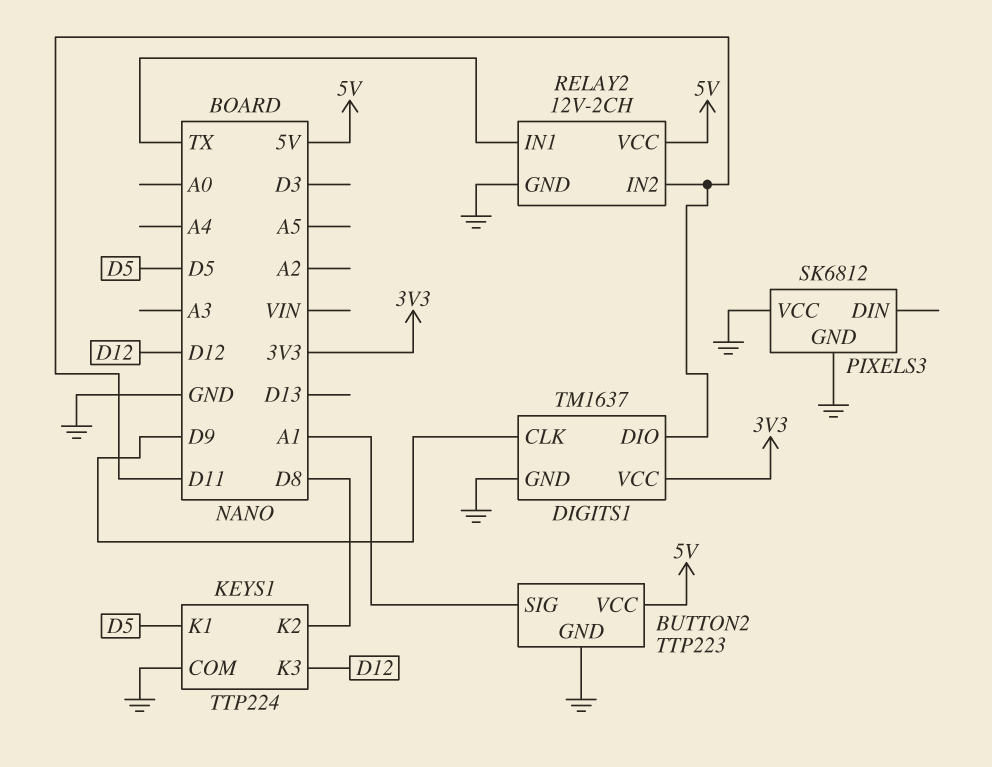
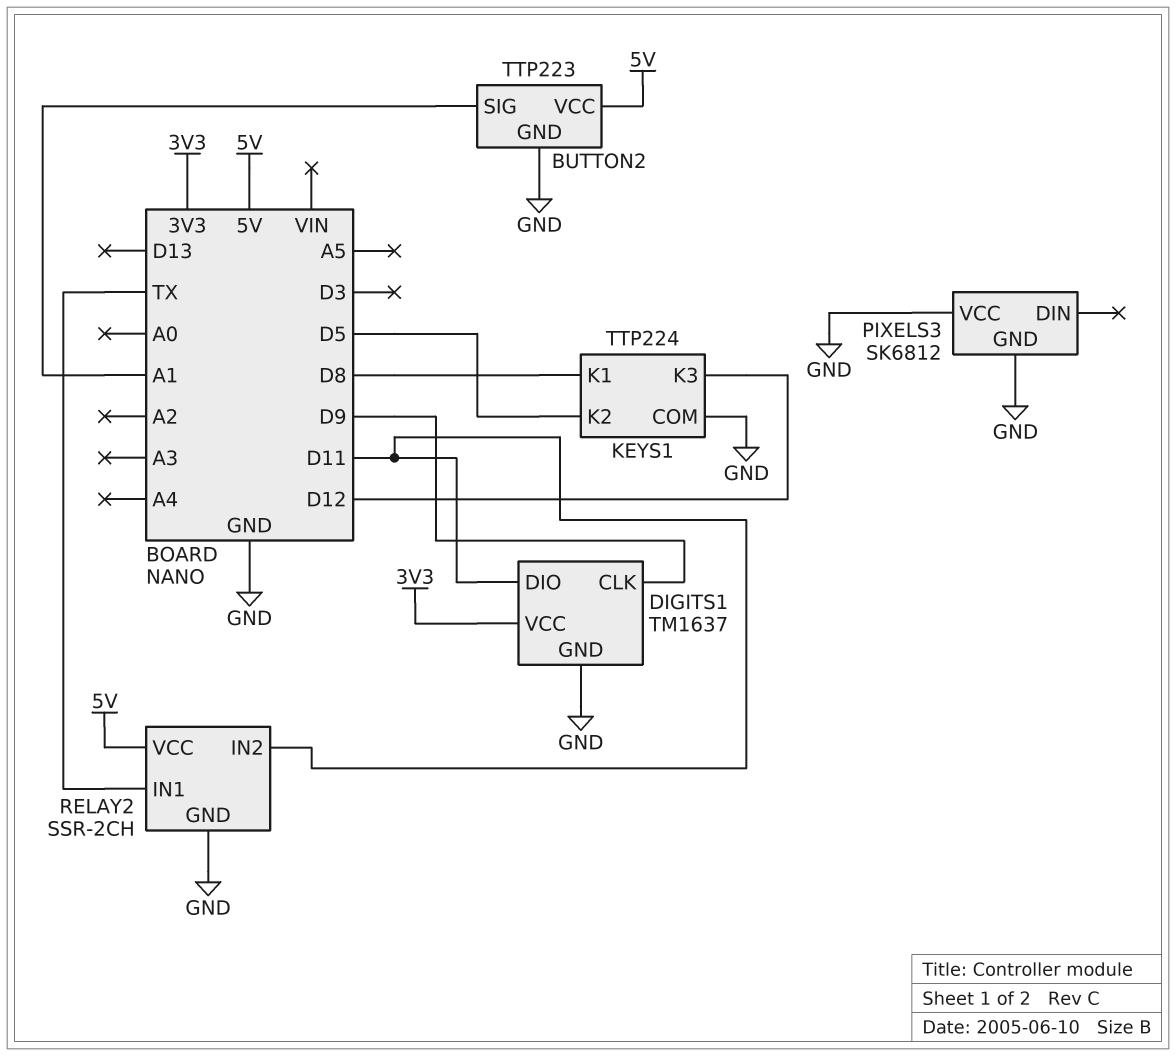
KEYS1 pin K1: D5 -> D8
KEYS1 pin K2: D8 -> D5
RELAY2: 12V-2CH -> SSR-2CH

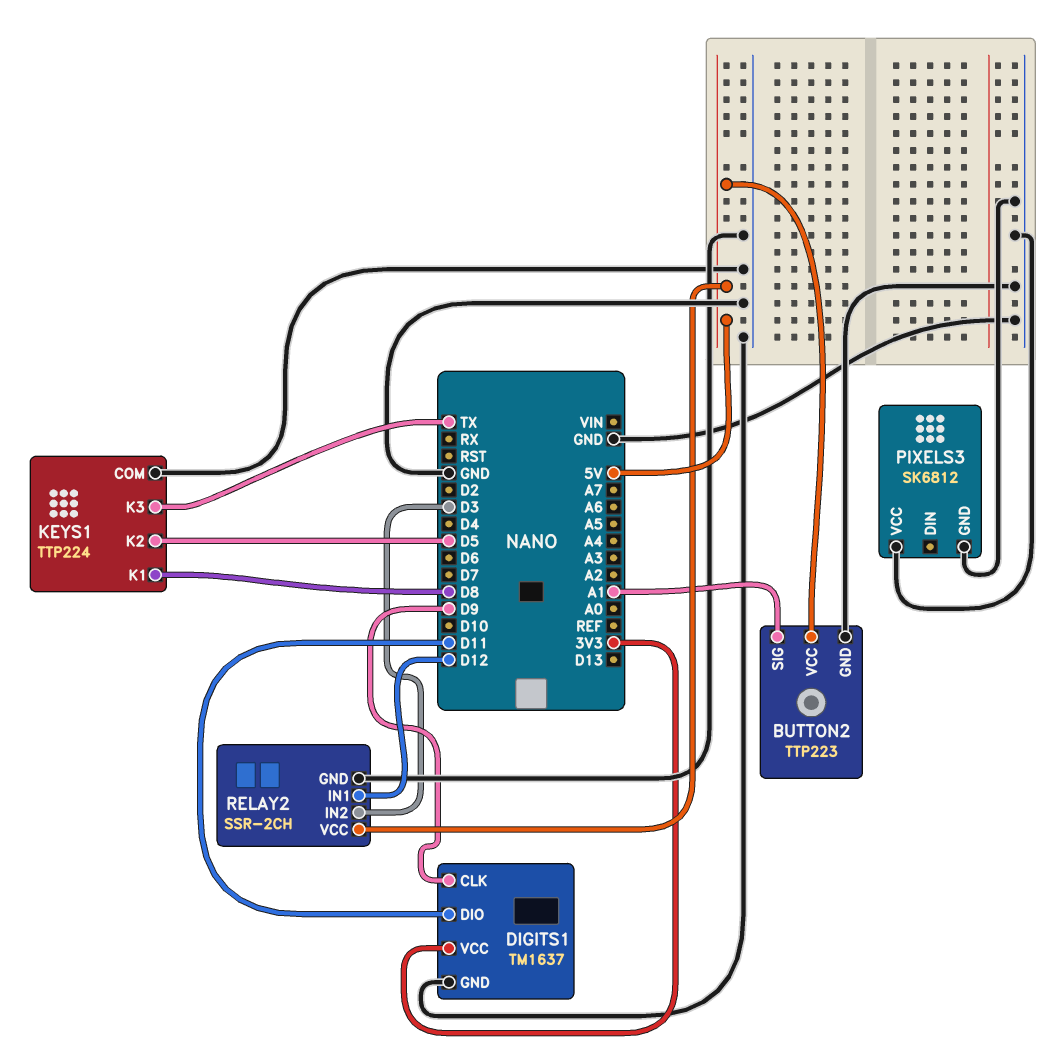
KEYS1 pin K3: D12 -> TX
RELAY2 pin IN1: TX -> D12
RELAY2 pin IN2: D11 -> D3

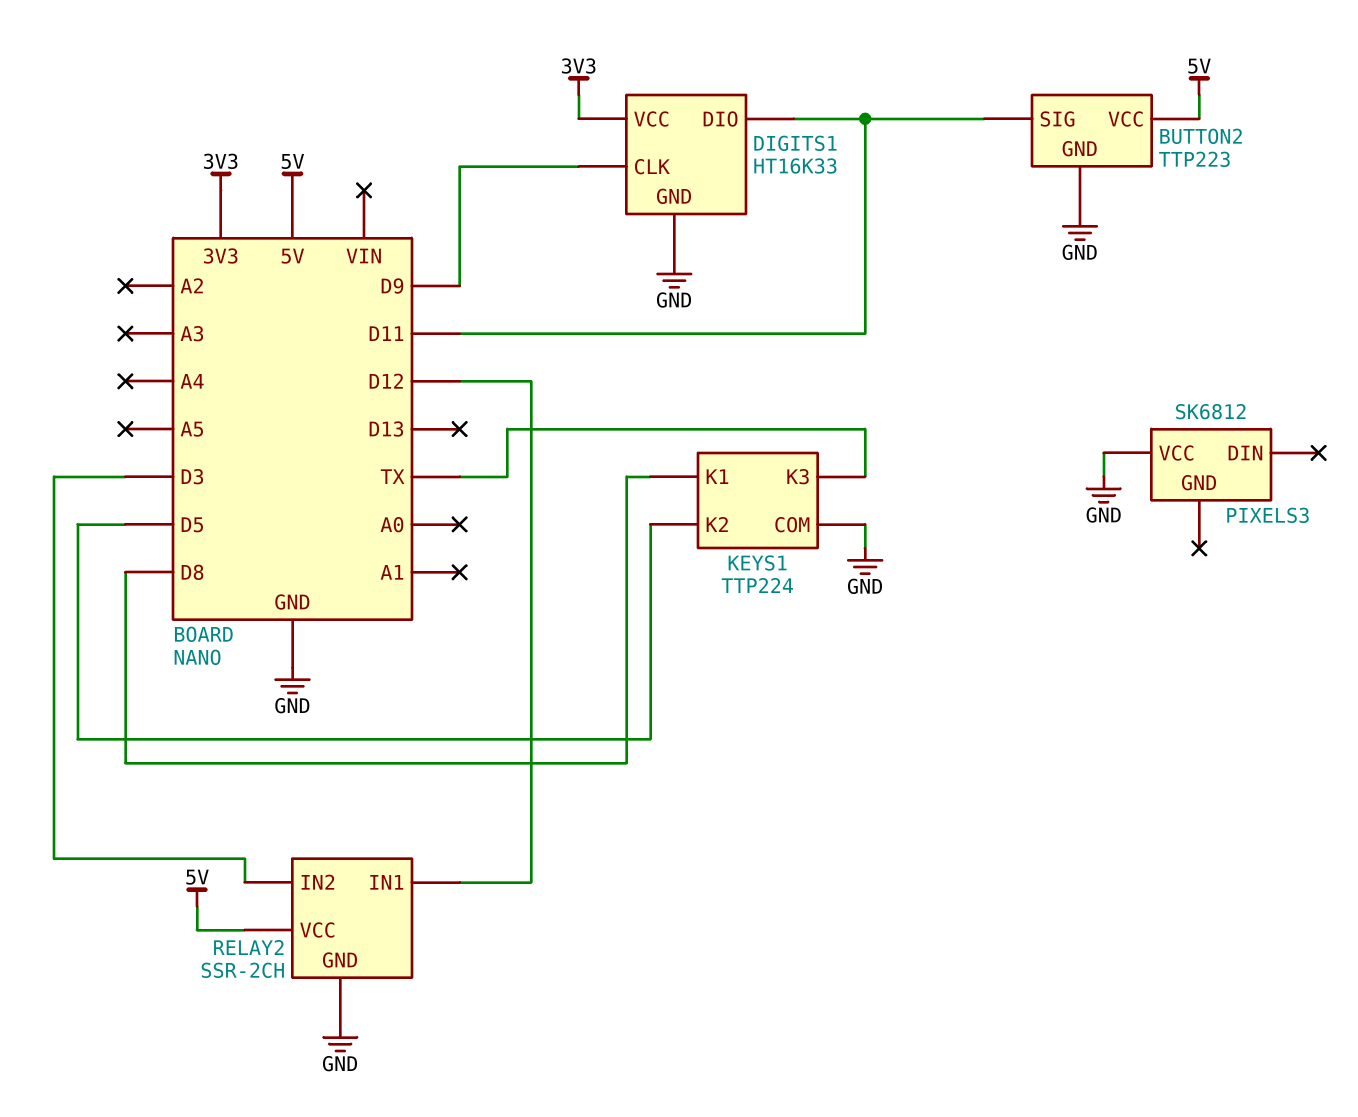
BUTTON2 pin SIG: A1 -> D11
DIGITS1: TM1637 -> HT16K33
PIXELS3 pin GND: GND -> none

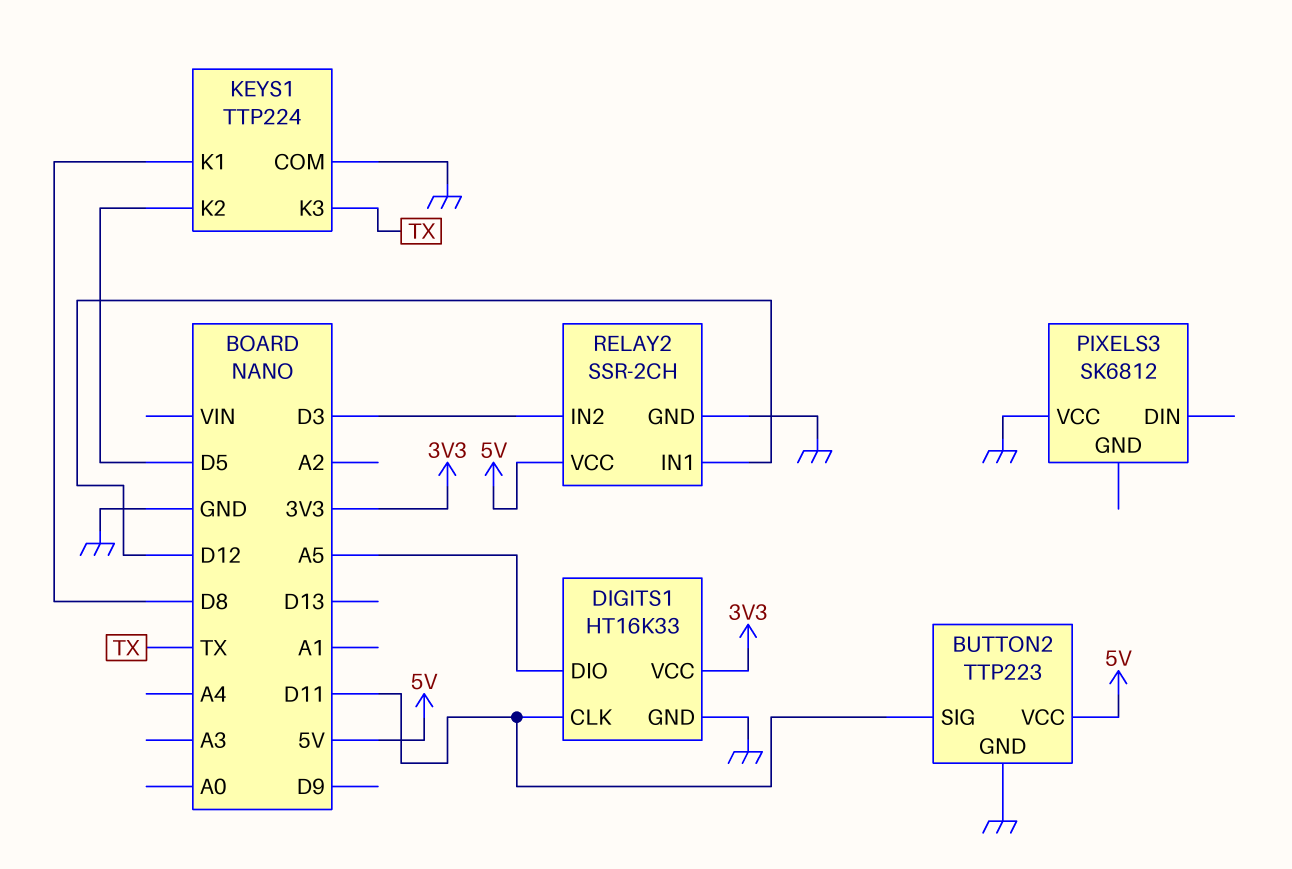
DIGITS1 pin CLK: D9 -> D11
DIGITS1 pin DIO: D11 -> A5

